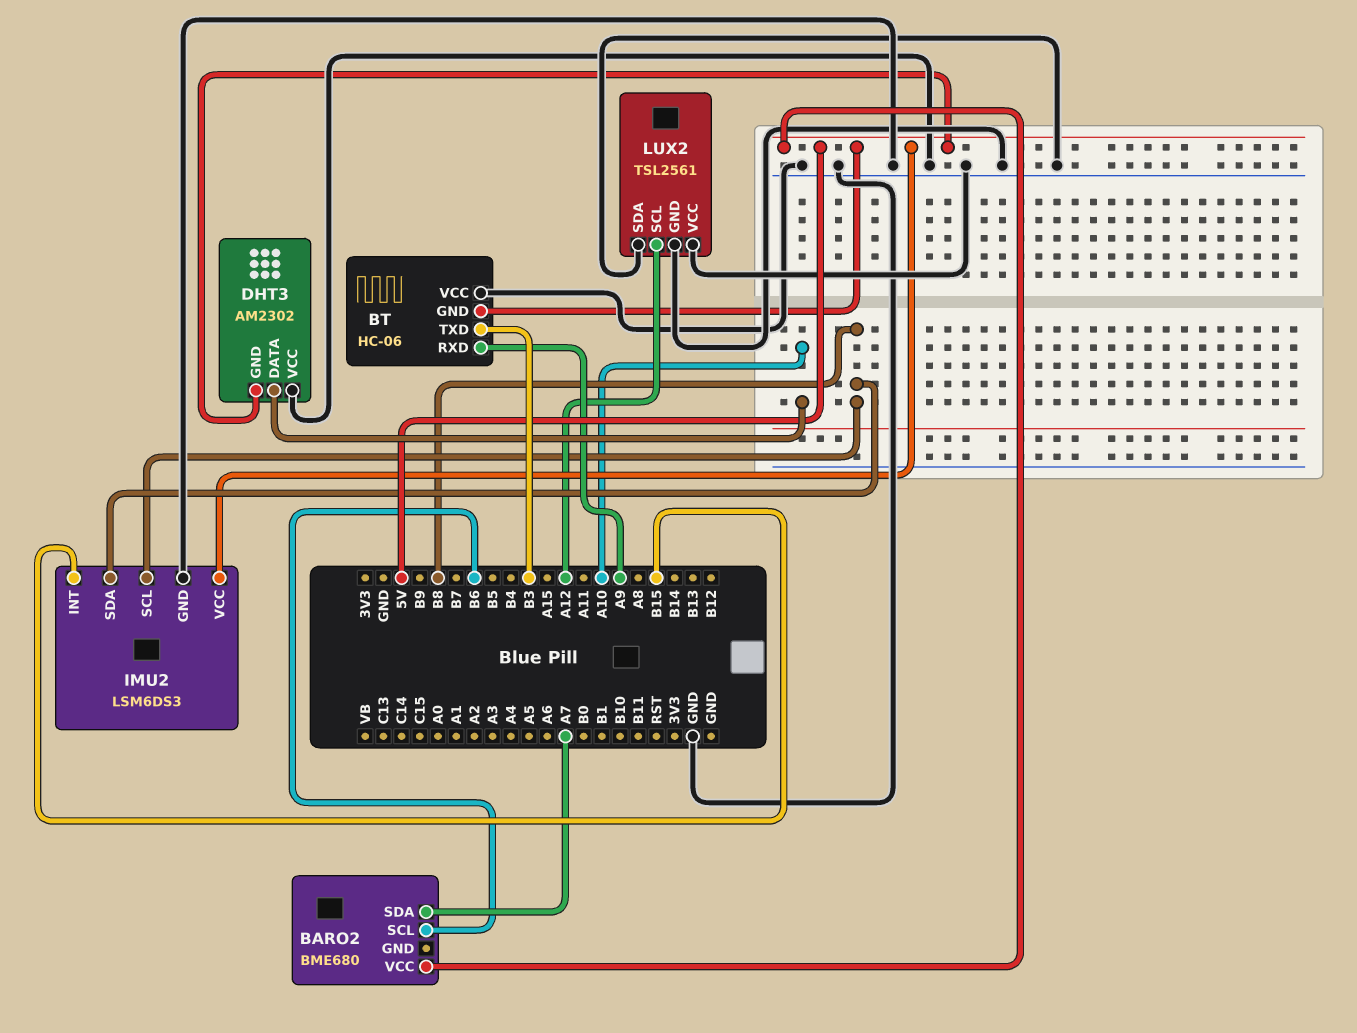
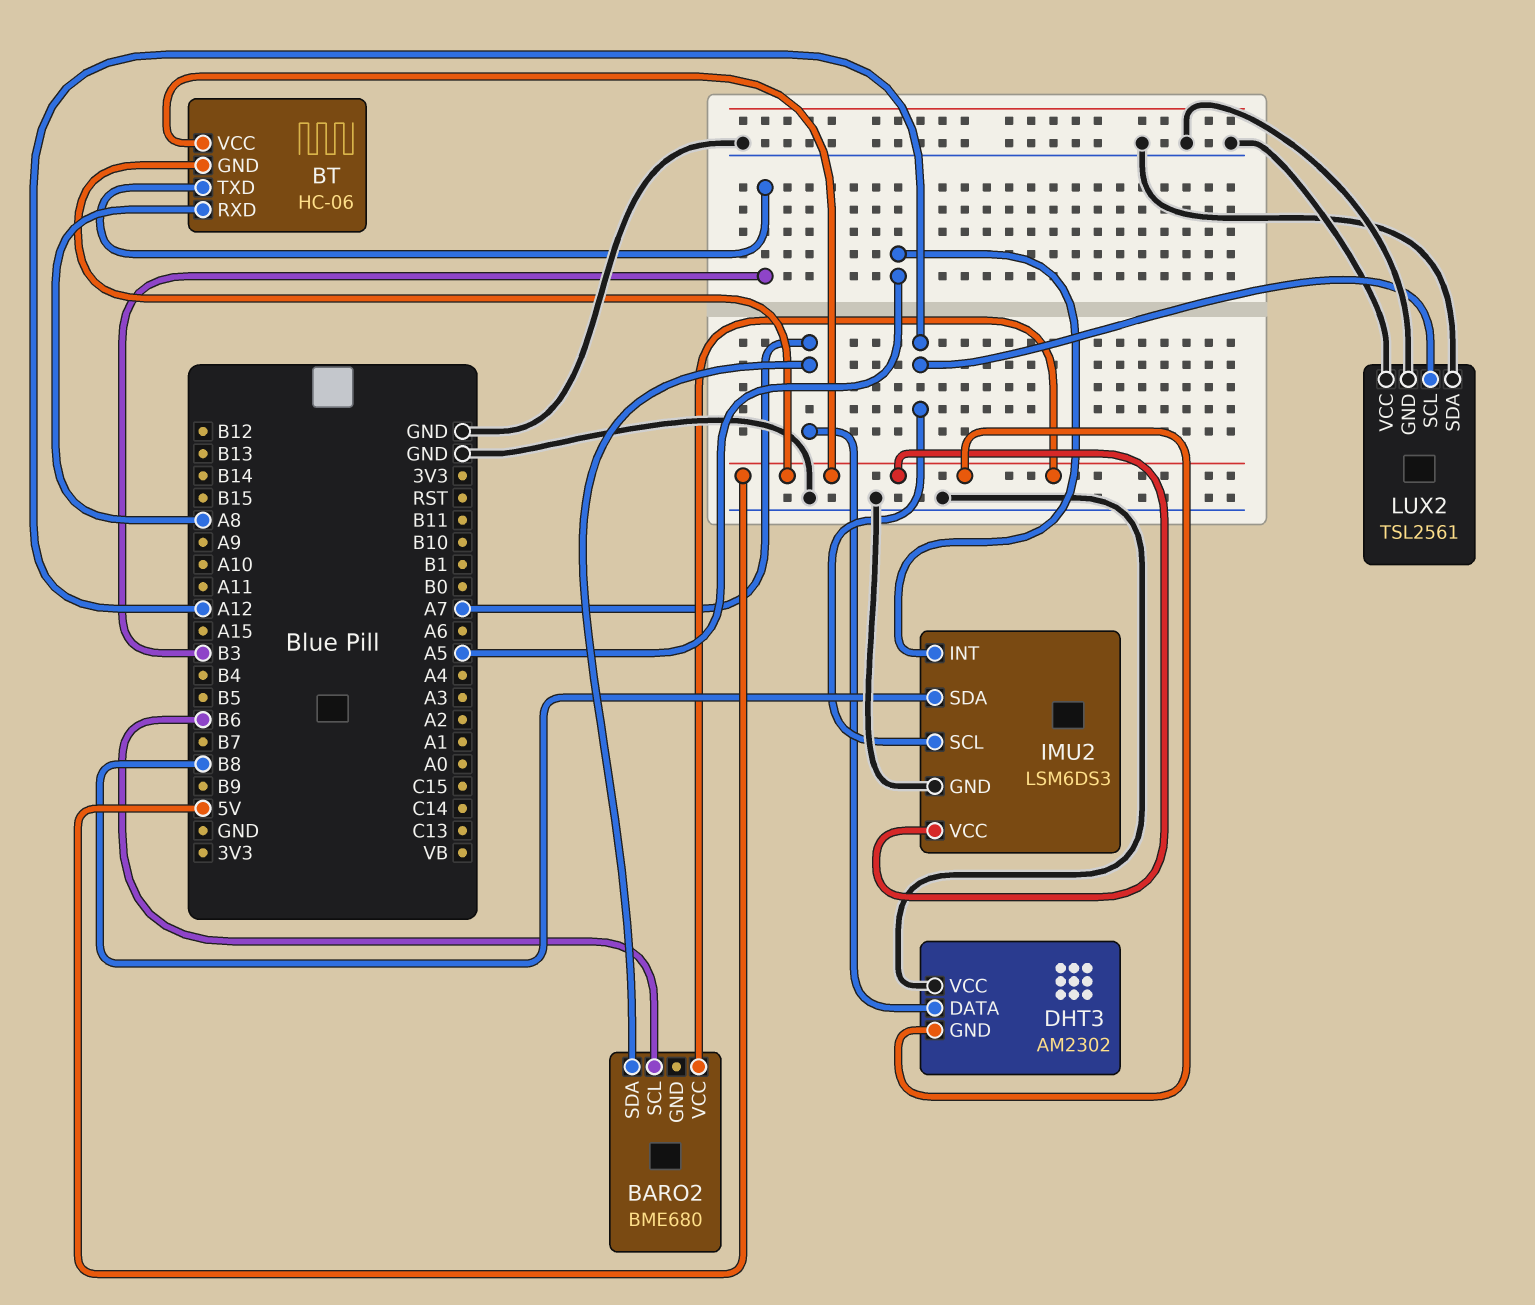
BT pin RXD: A9 -> A8
BT pin VCC: GND -> 5V
DHT3 pin DATA: A10 -> A7
IMU2 pin INT: B15 -> A5
IMU2 pin SCL: B8 -> A12

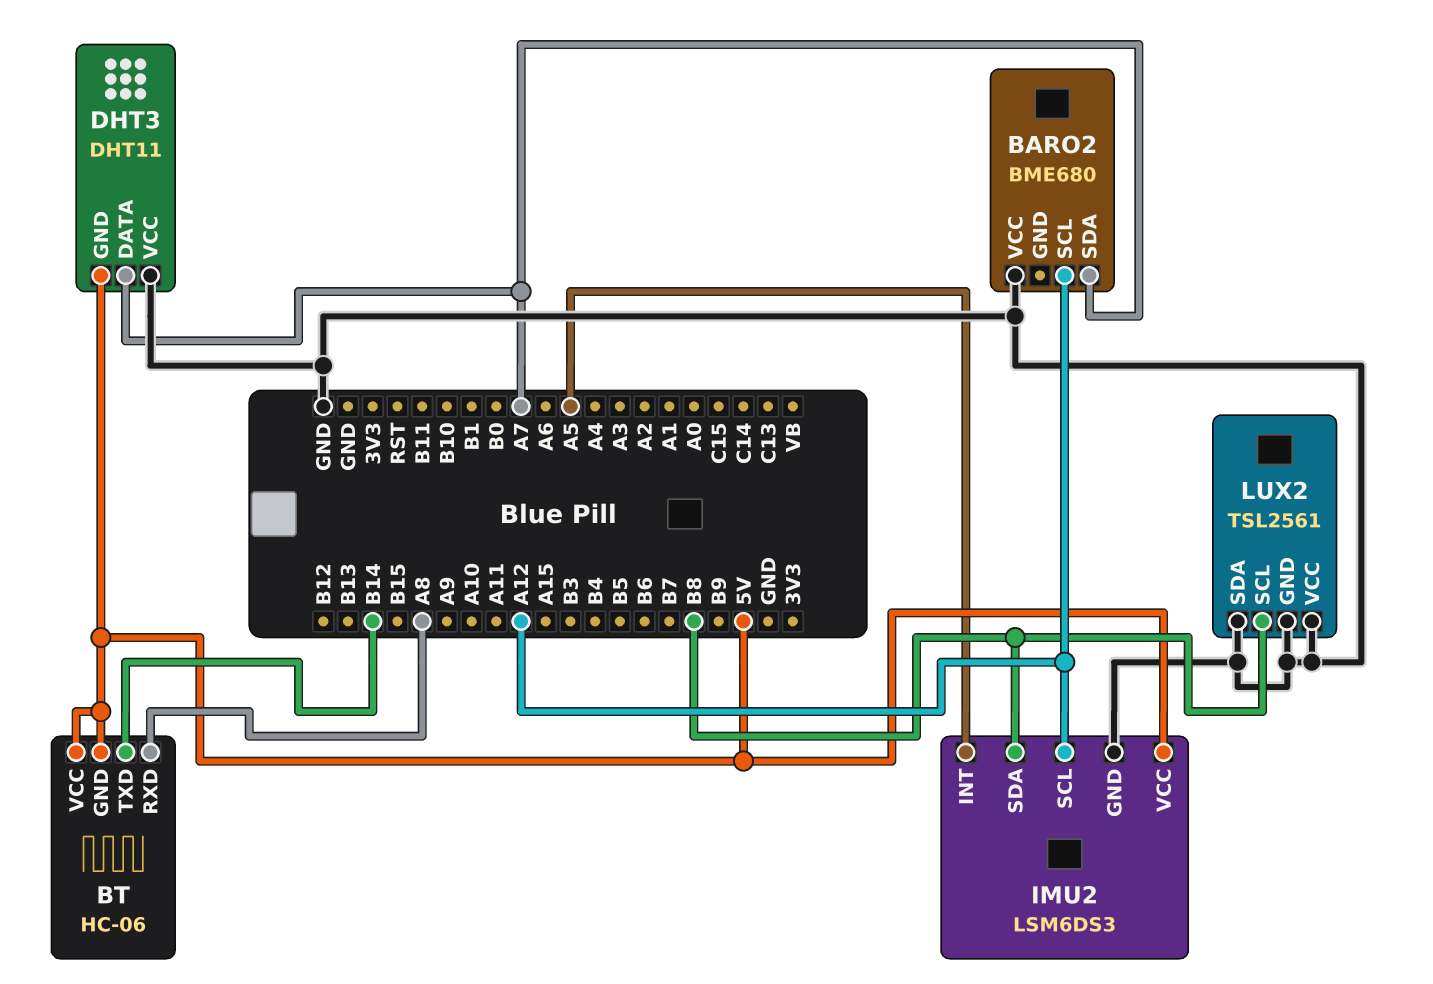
BARO2 pin SCL: B6 -> A12
BARO2 pin VCC: 5V -> GND
BT pin TXD: B3 -> B14
DHT3: AM2302 -> DHT11
LUX2 pin SCL: A12 -> B8

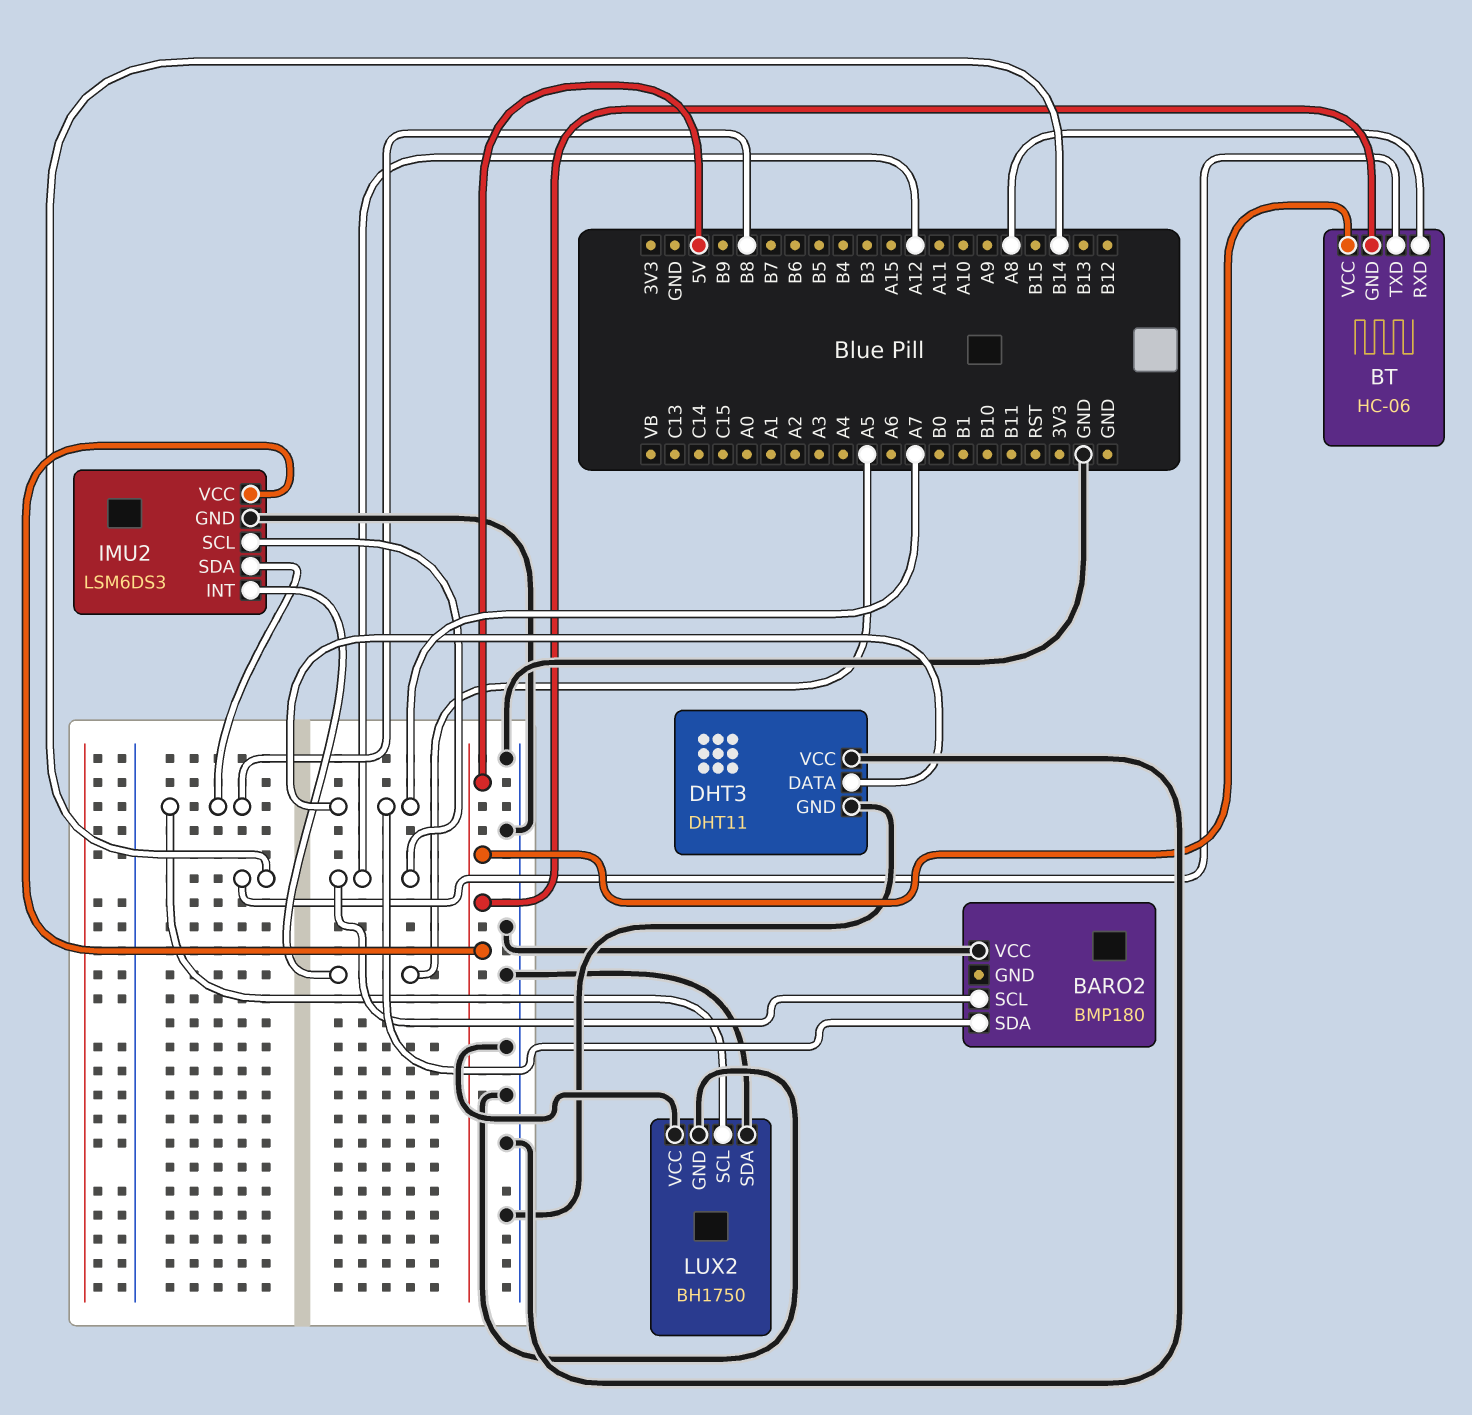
BARO2: BME680 -> BMP180
DHT3 pin GND: 5V -> GND
LUX2: TSL2561 -> BH1750

